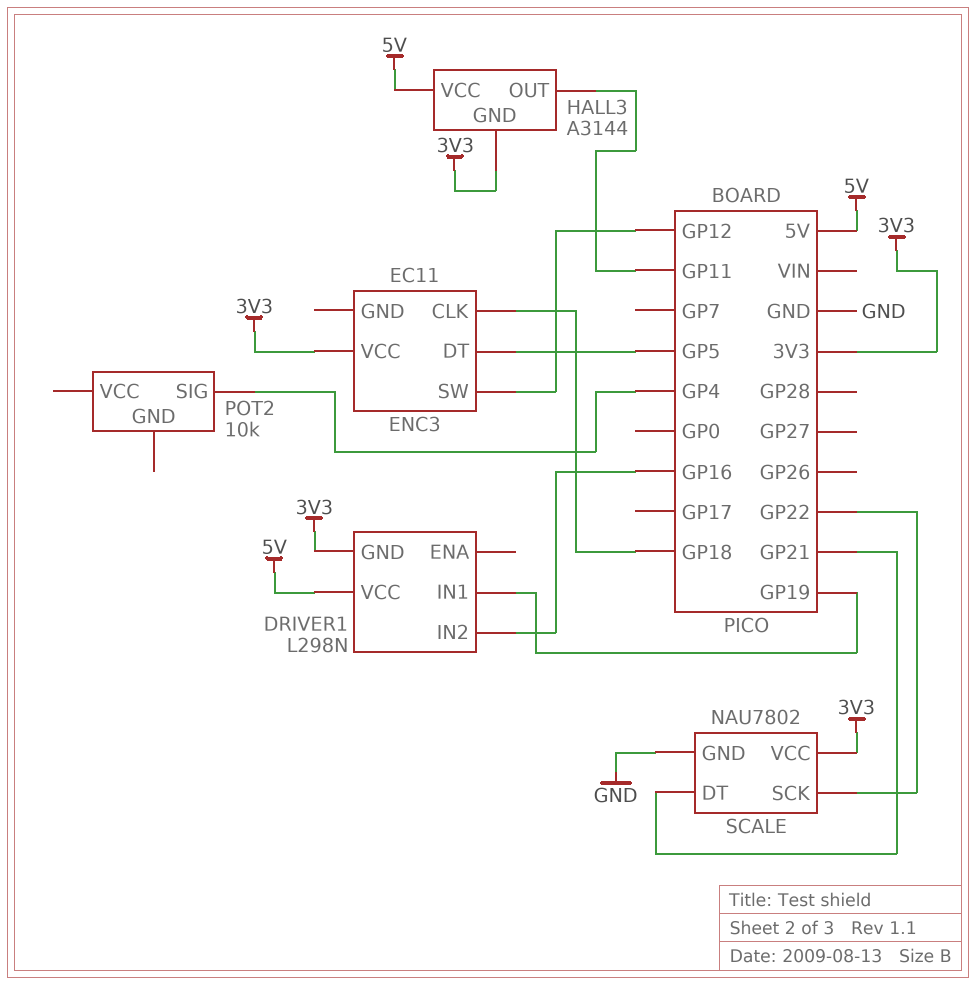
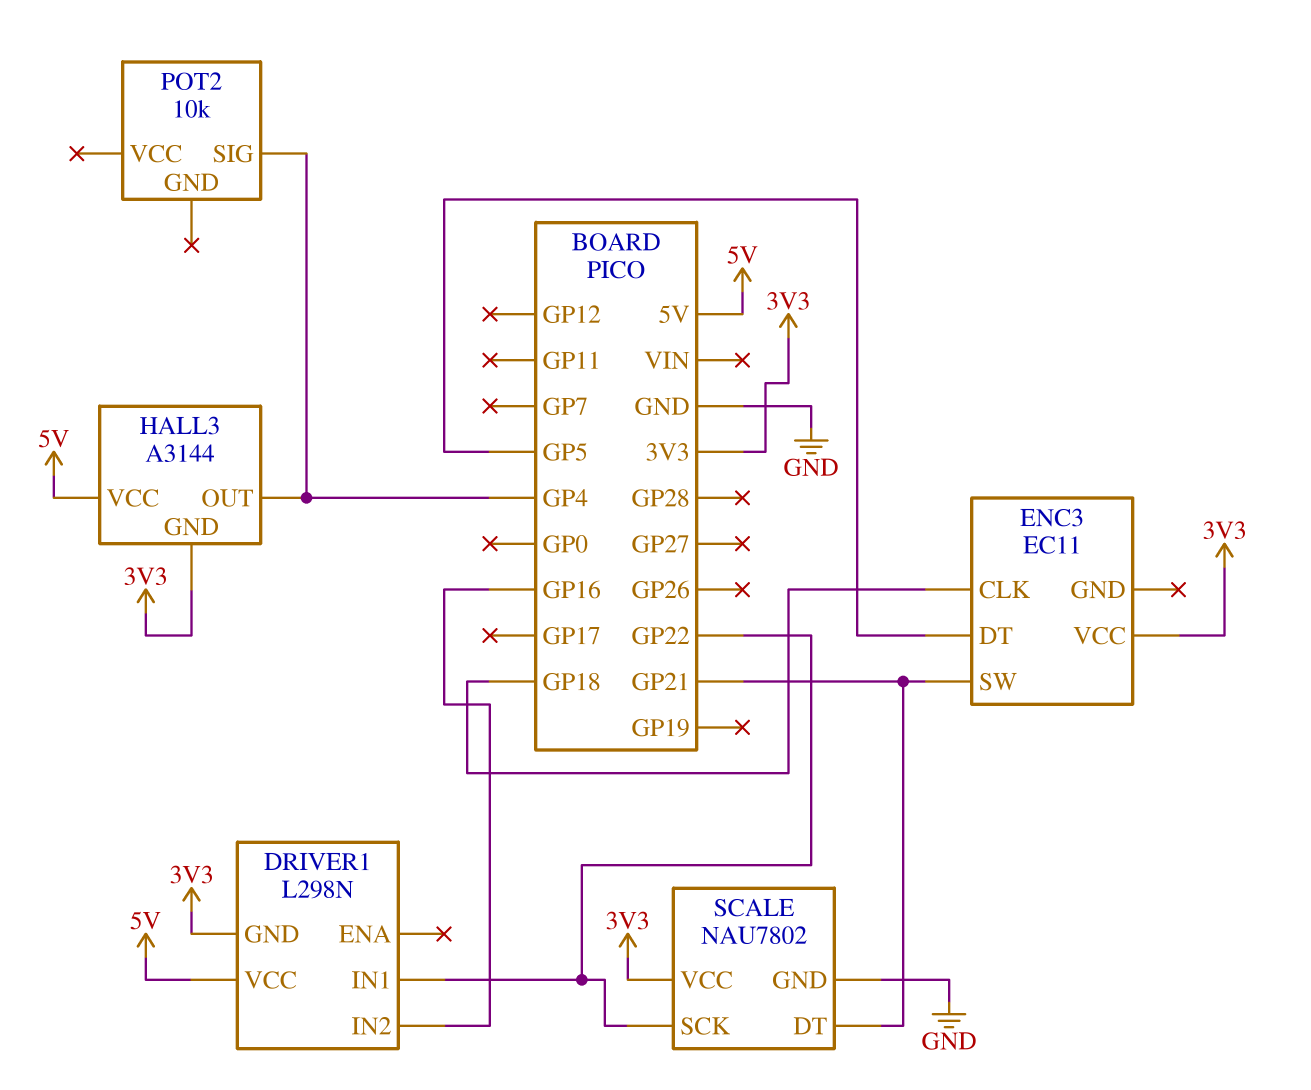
DRIVER1 pin IN1: GP19 -> GP22
ENC3 pin SW: GP12 -> GP21
HALL3 pin OUT: GP11 -> GP4

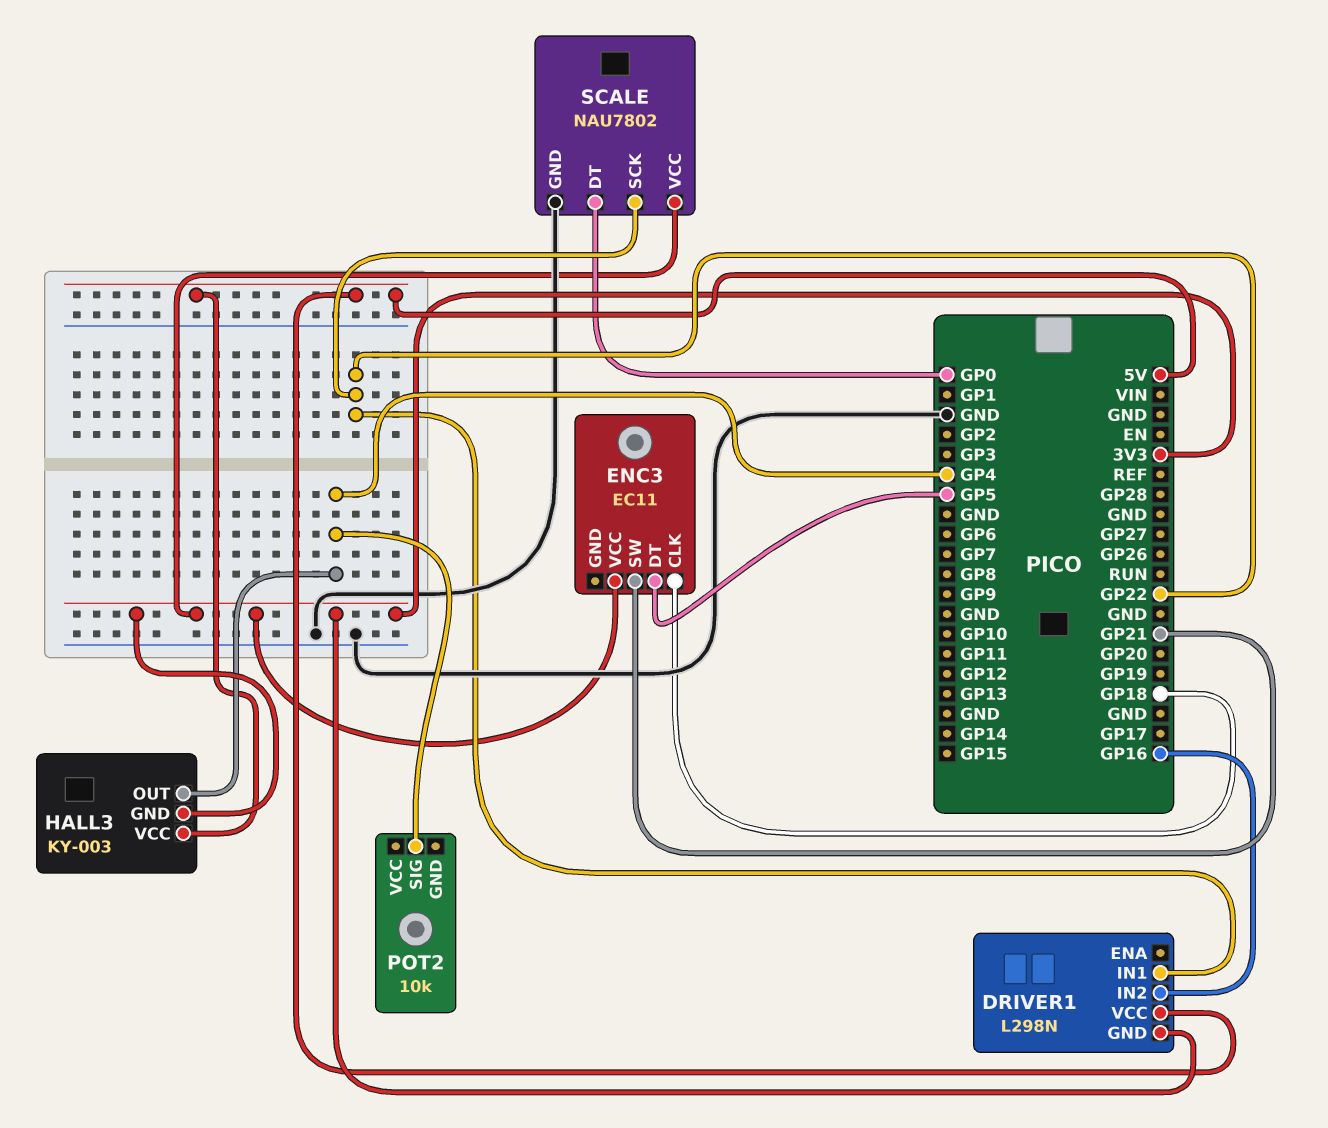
HALL3: A3144 -> KY-003
SCALE pin DT: GP21 -> GP0

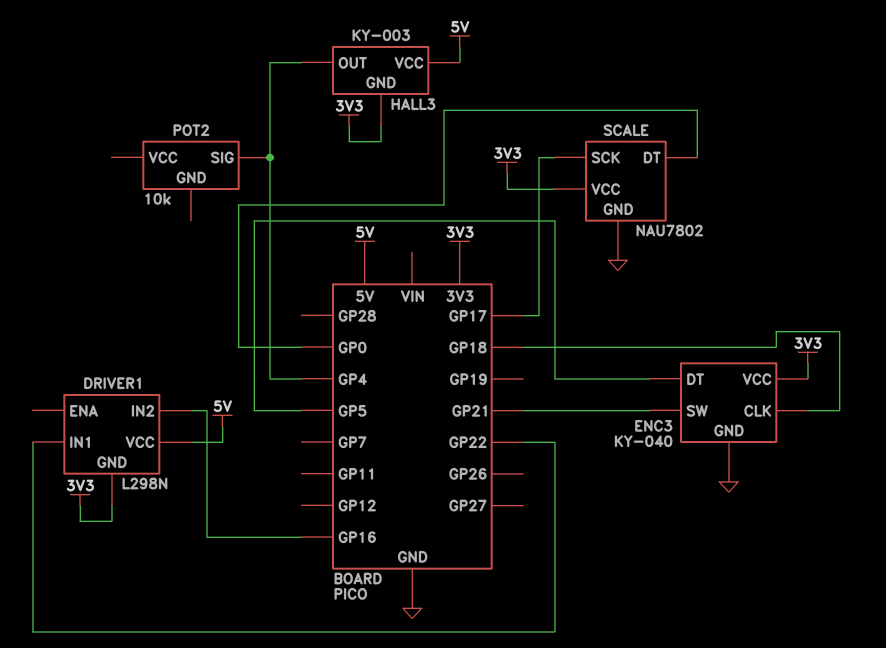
ENC3: EC11 -> KY-040
ENC3 pin GND: none -> GND
SCALE pin SCK: GP22 -> GP17

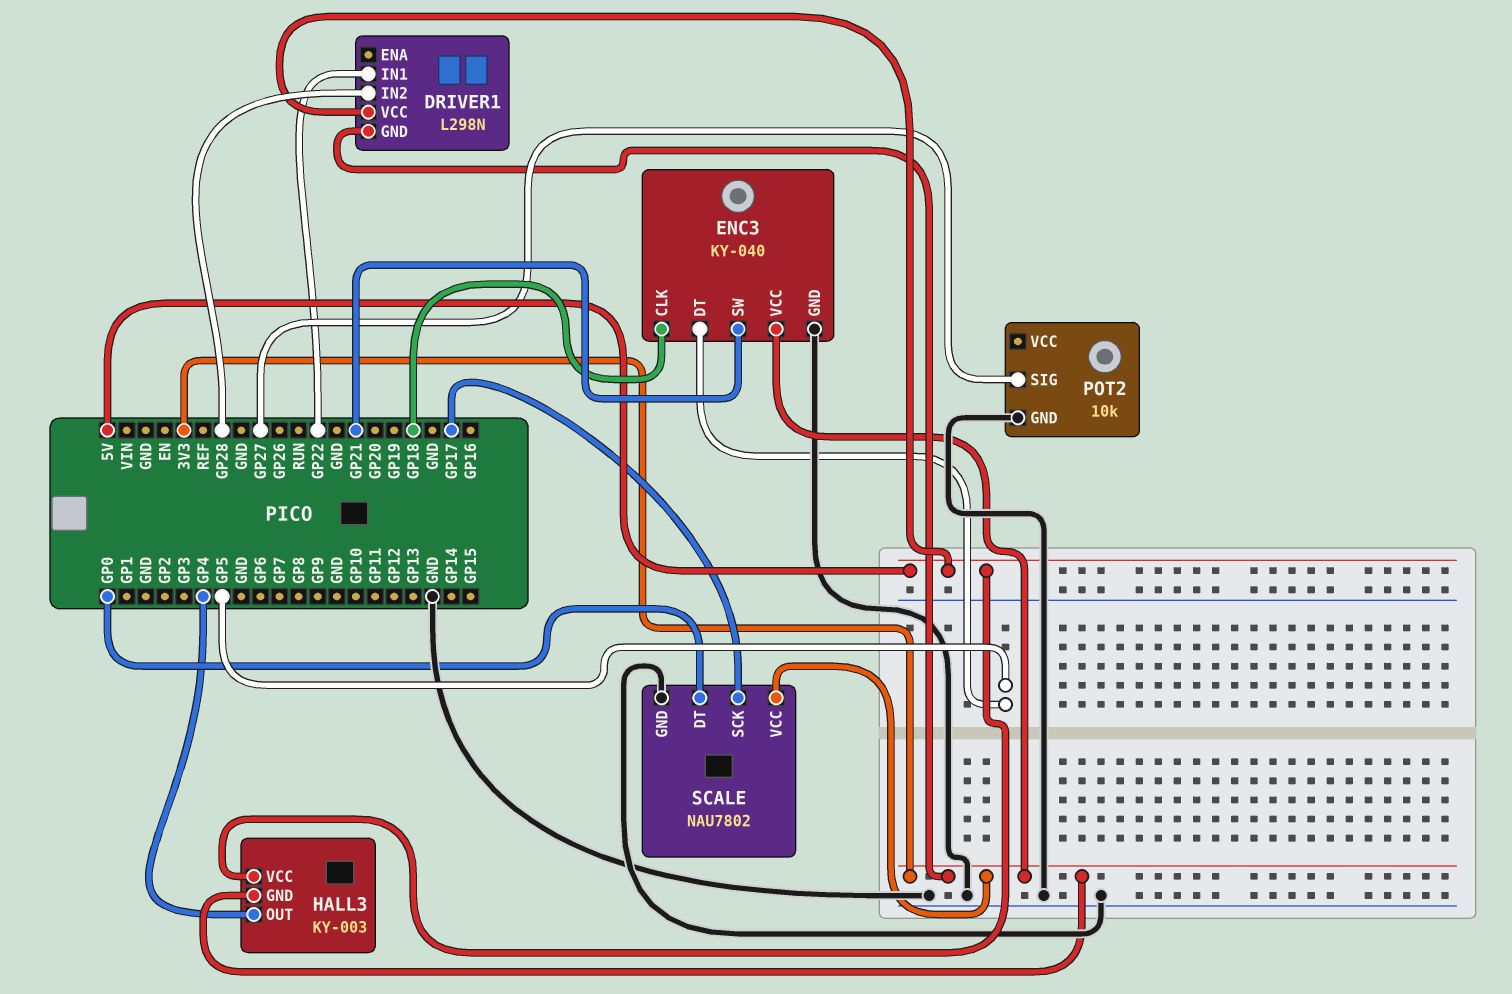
DRIVER1 pin IN2: GP16 -> GP28
POT2 pin GND: none -> GND
POT2 pin SIG: GP4 -> GP27

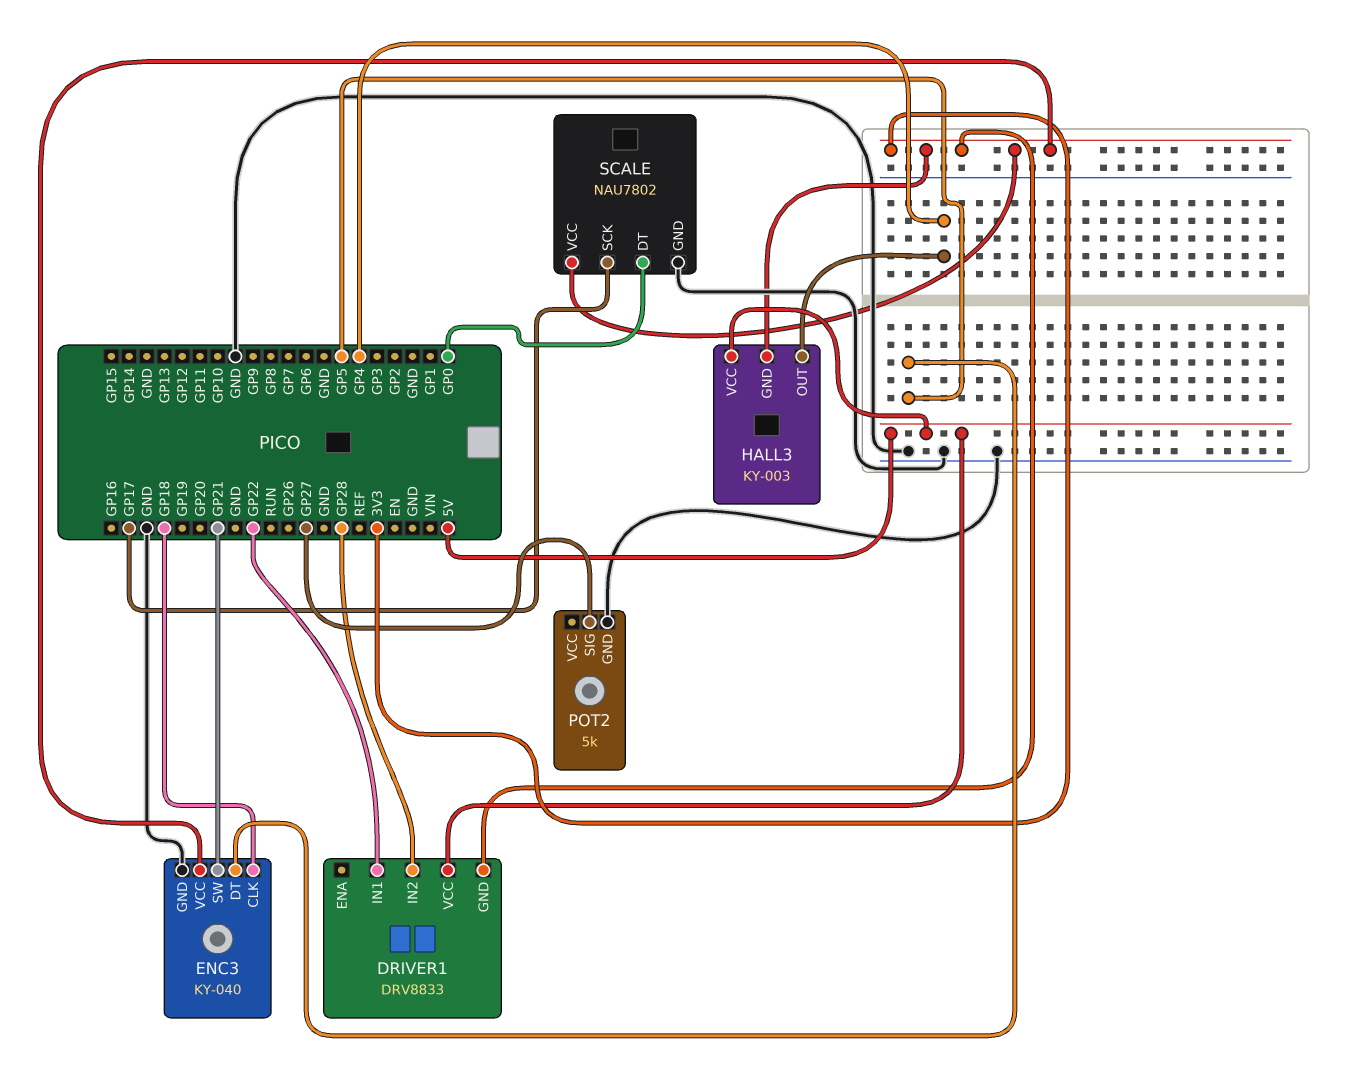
DRIVER1: L298N -> DRV8833
POT2: 10k -> 5k

